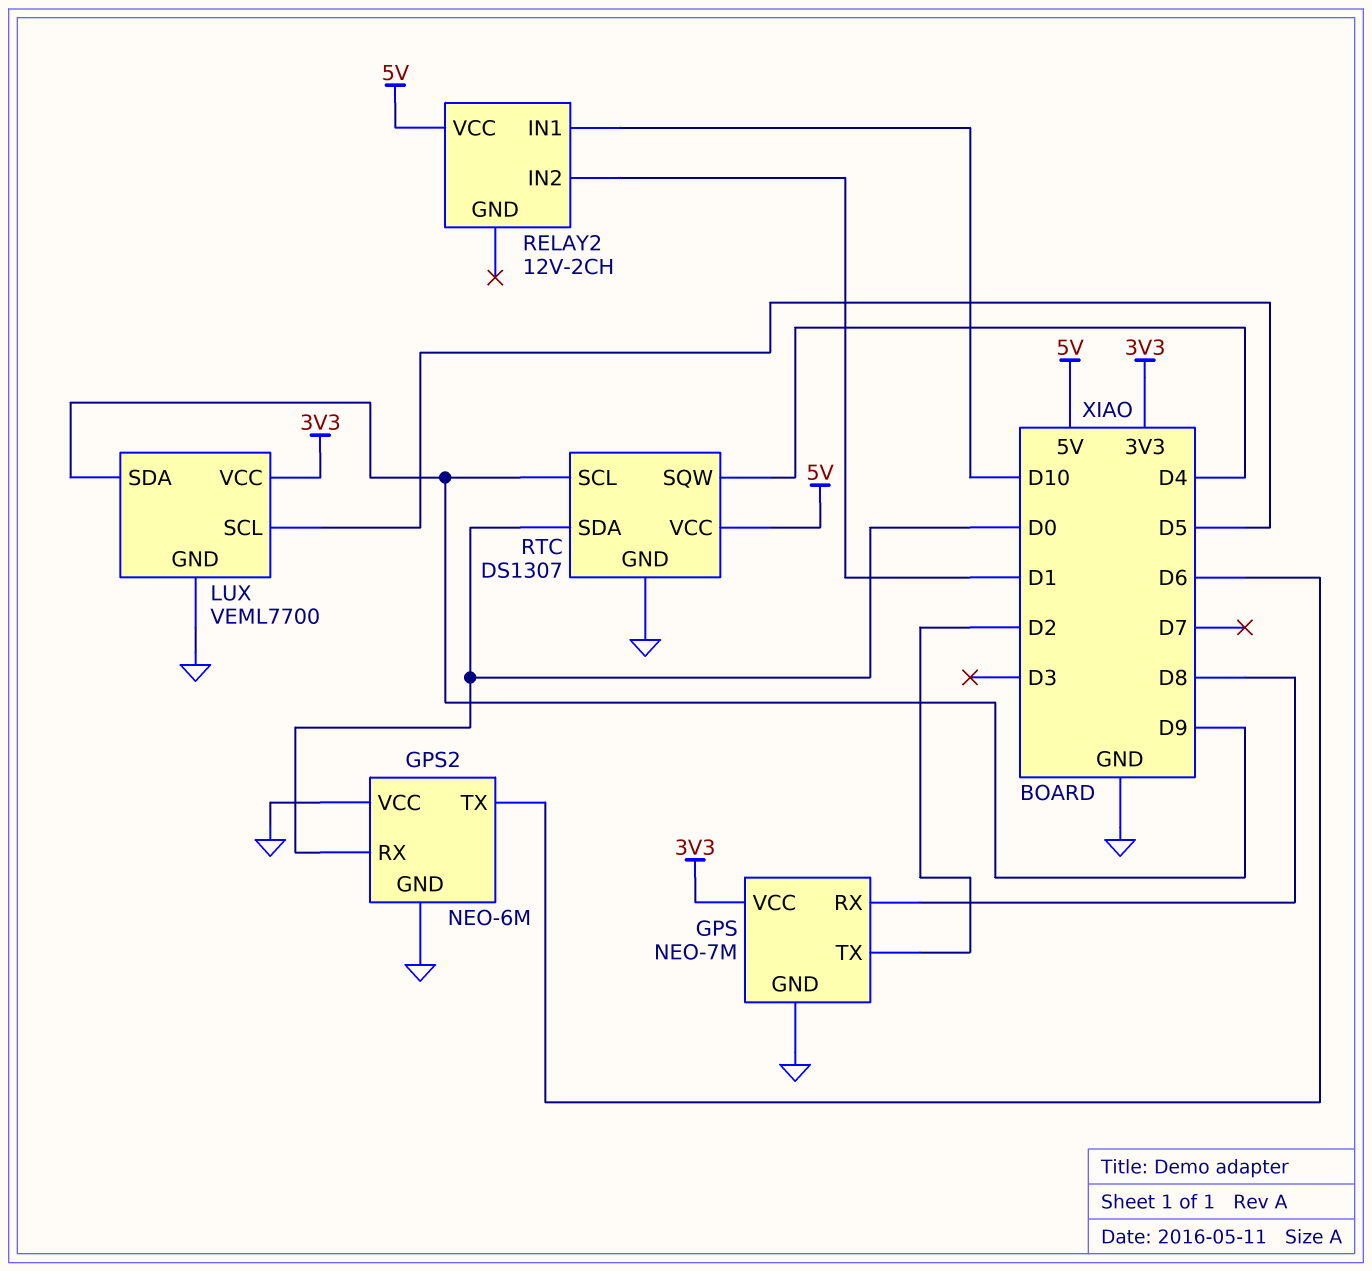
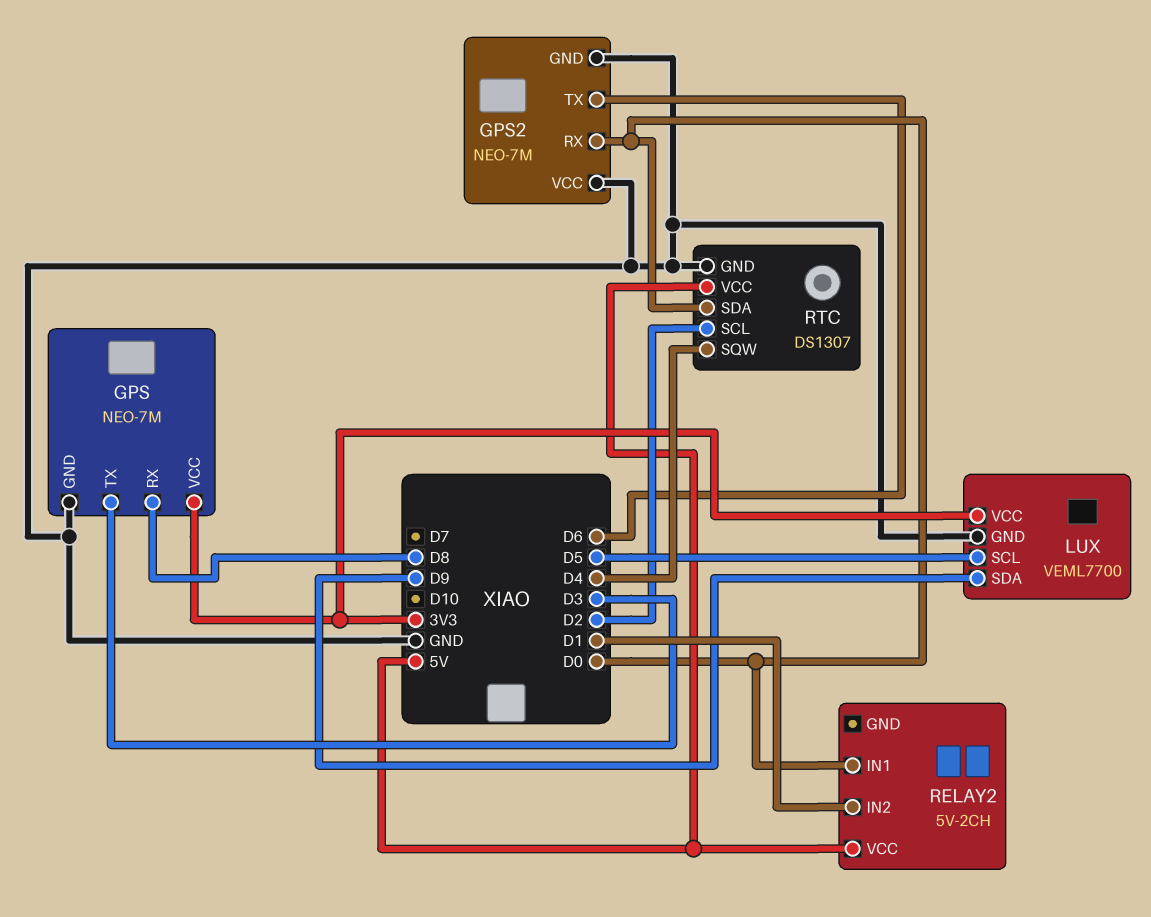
GPS pin TX: D2 -> D3
GPS2: NEO-6M -> NEO-7M
RELAY2: 12V-2CH -> 5V-2CH
RELAY2 pin IN1: D10 -> D0
RTC pin SCL: D9 -> D2

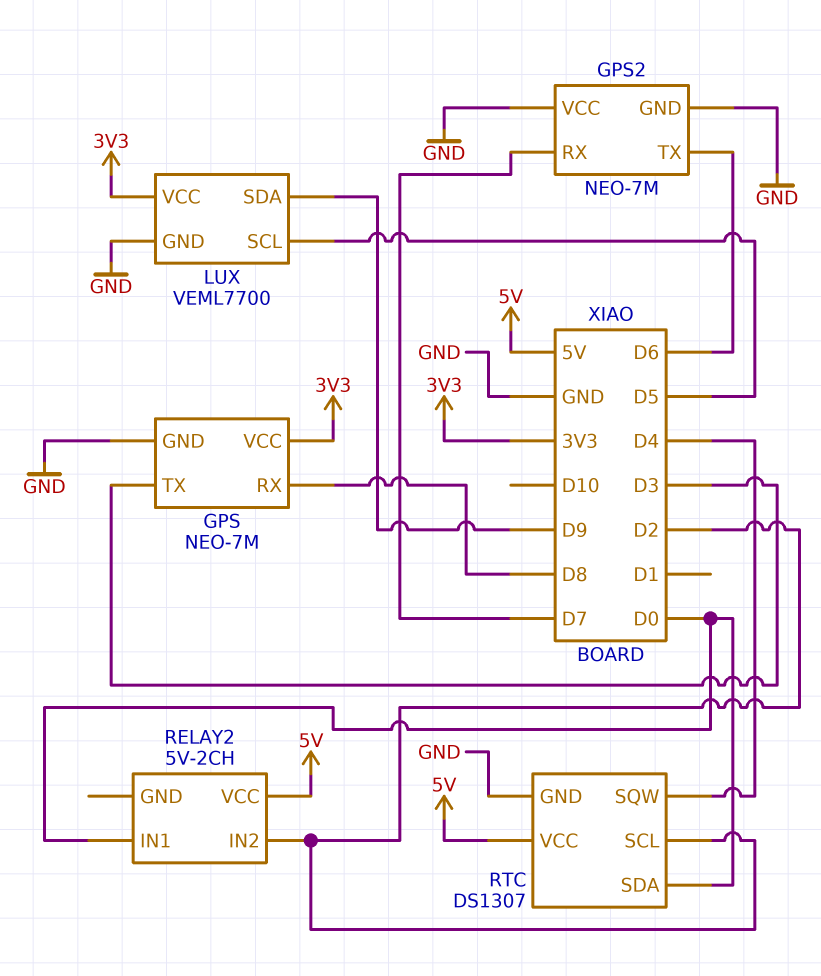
GPS2 pin RX: D0 -> D7
RELAY2 pin IN2: D1 -> D2

